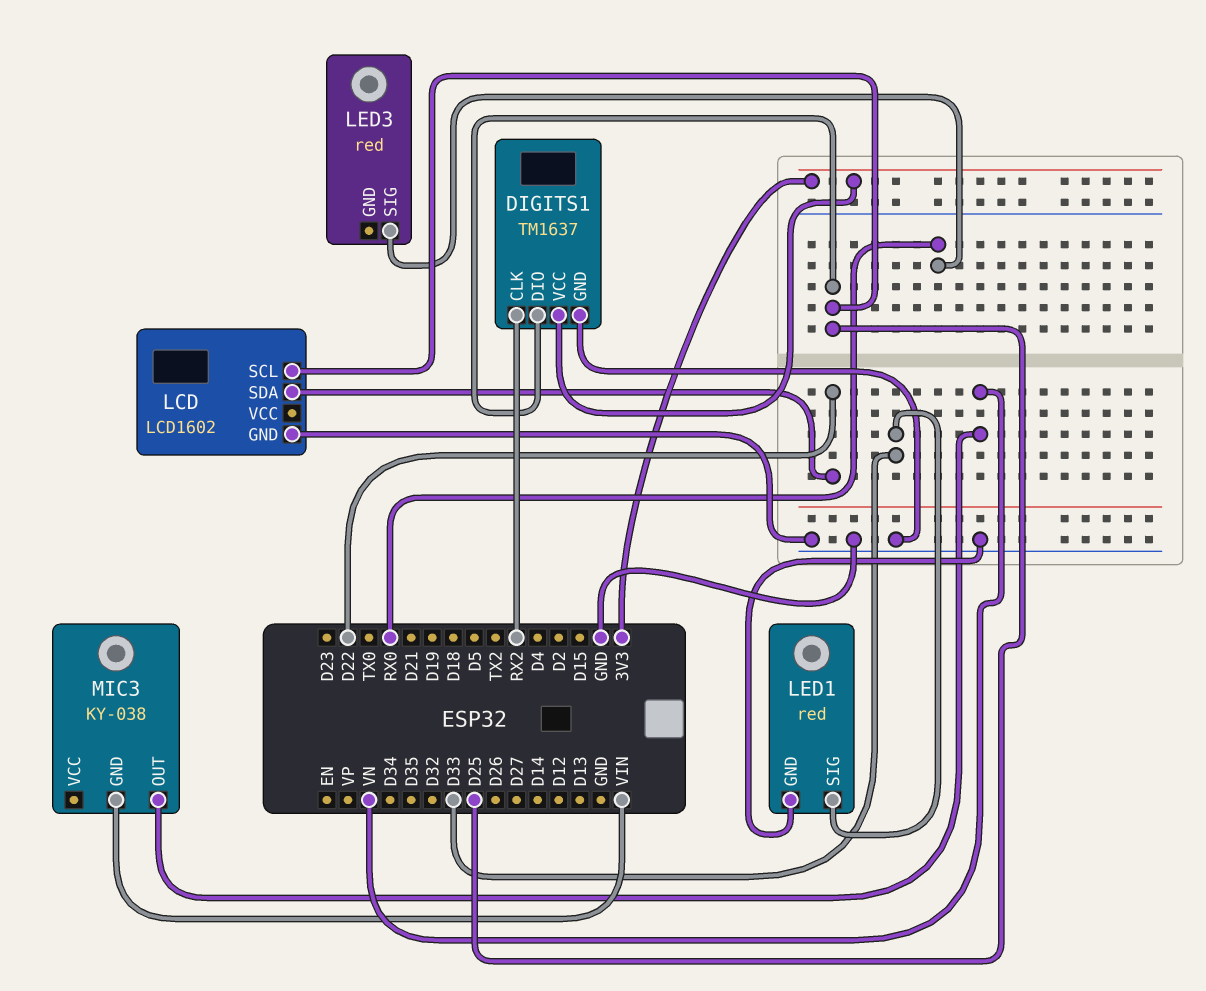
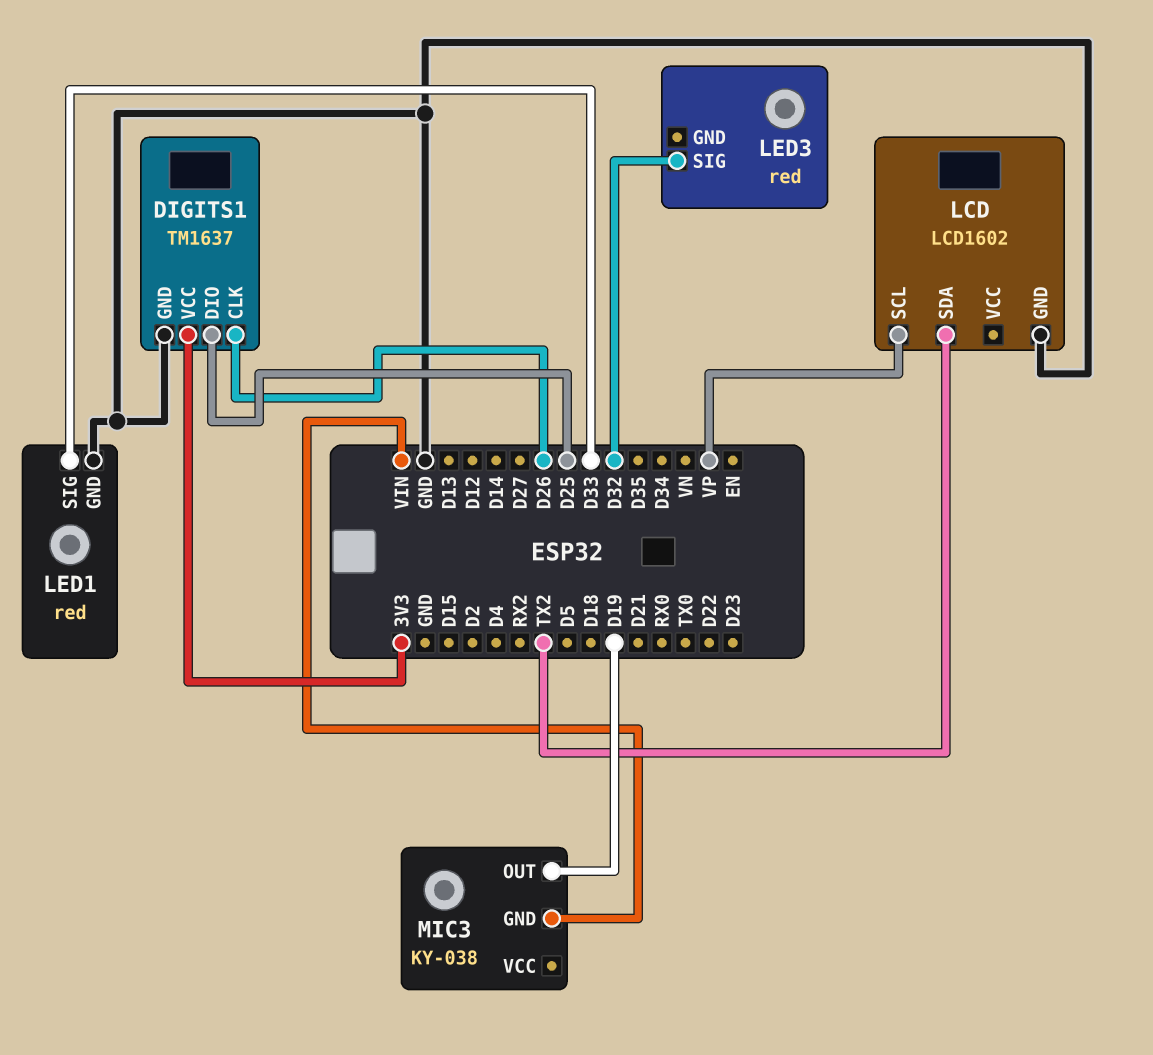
DIGITS1 pin CLK: RX2 -> D26
LCD pin SCL: D25 -> VP
LCD pin SDA: D22 -> TX2
LED3 pin SIG: RX0 -> D32
MIC3 pin OUT: VN -> D19

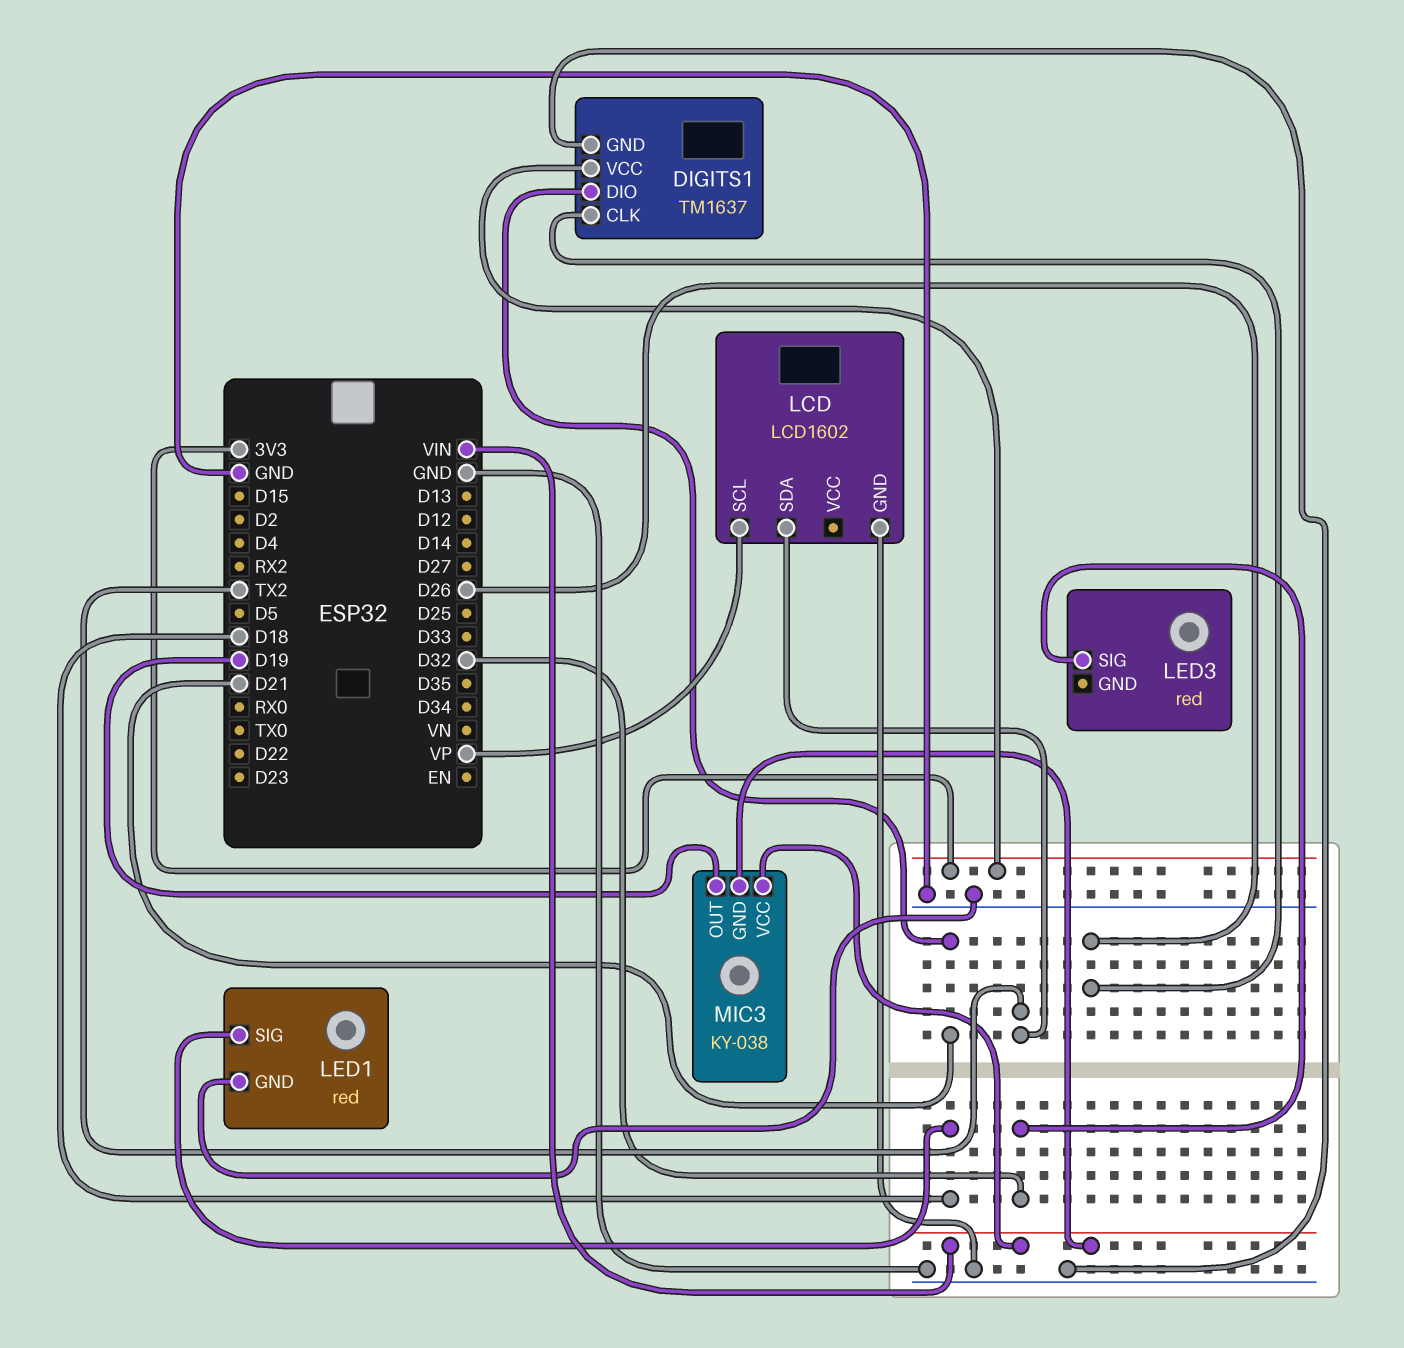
DIGITS1 pin DIO: D25 -> D21
LED1 pin SIG: D33 -> D18
MIC3 pin VCC: none -> VIN

